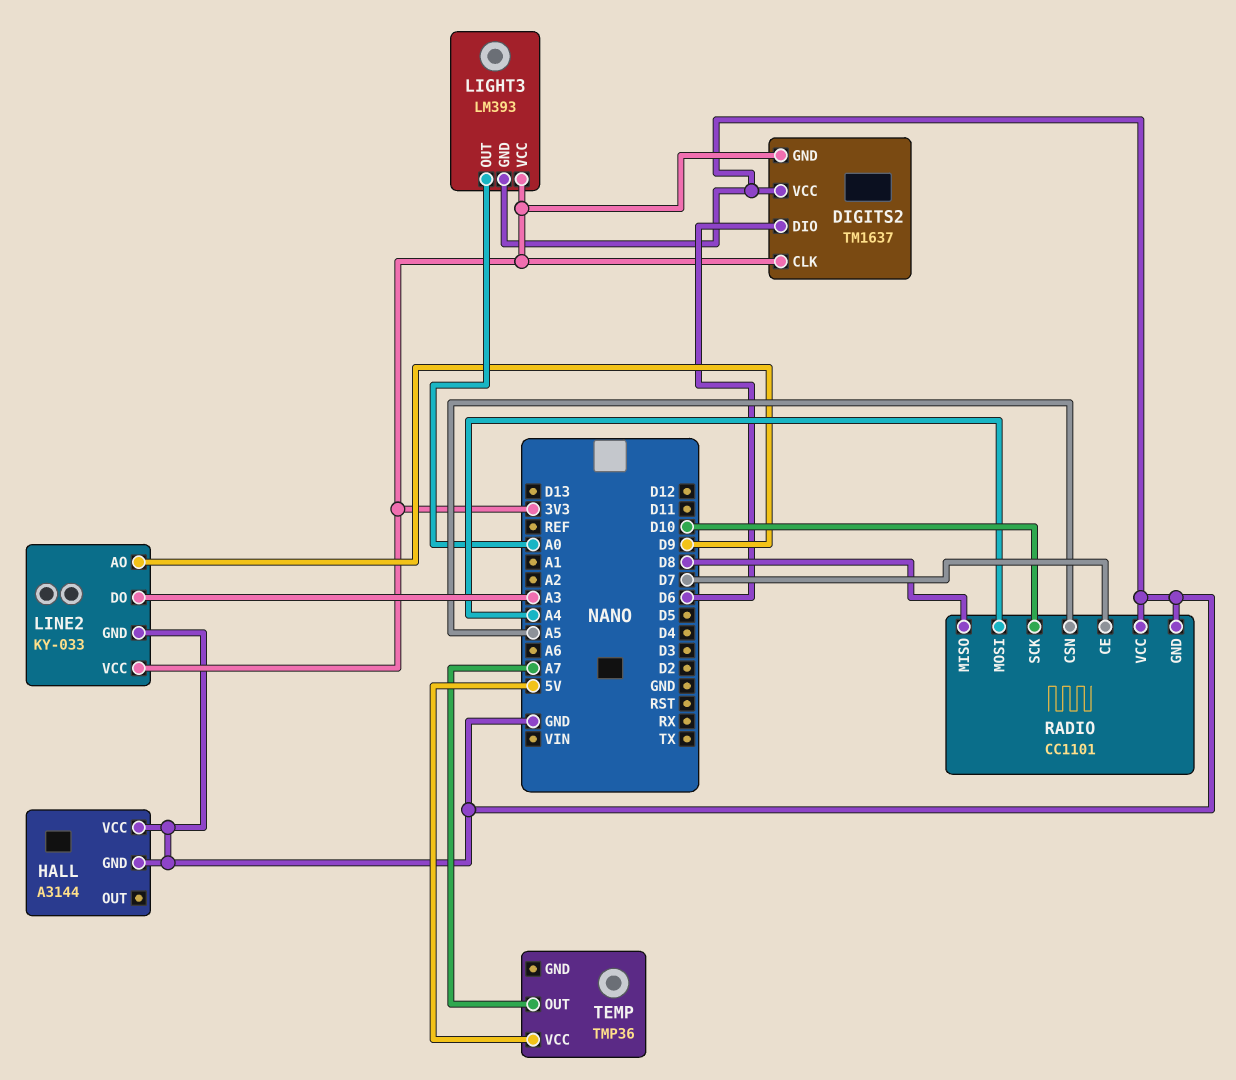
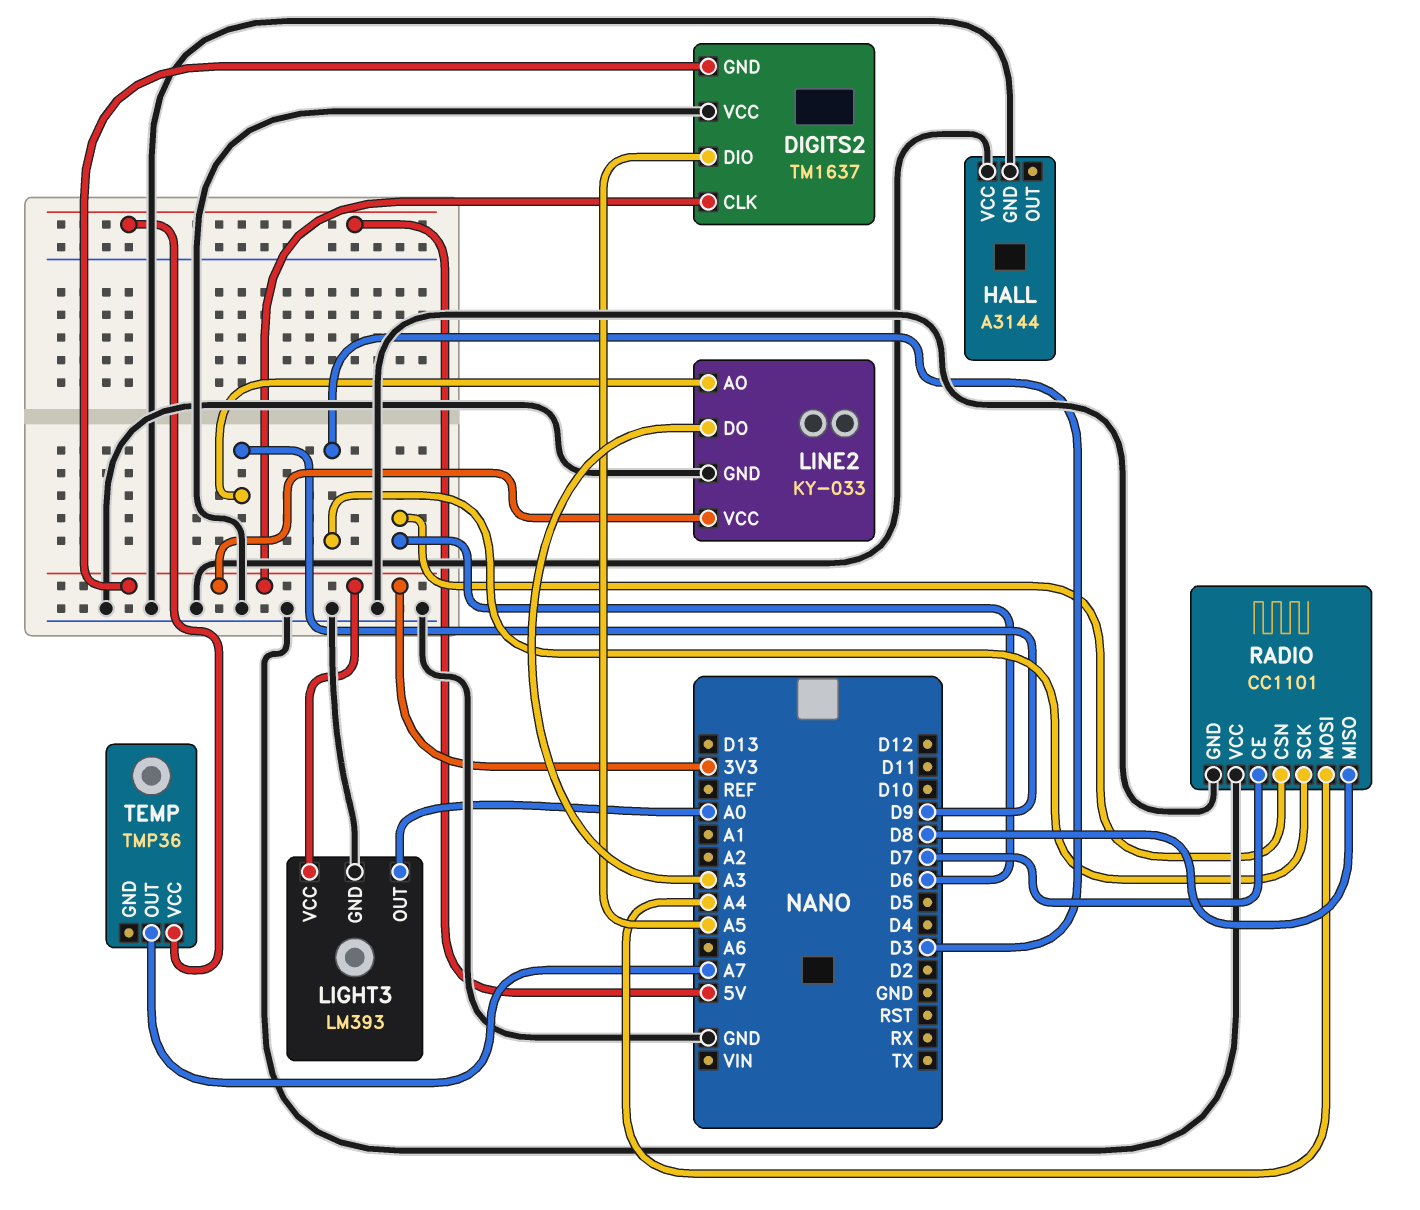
DIGITS2 pin DIO: D6 -> A5
RADIO pin CSN: A5 -> D6
RADIO pin SCK: D10 -> D3

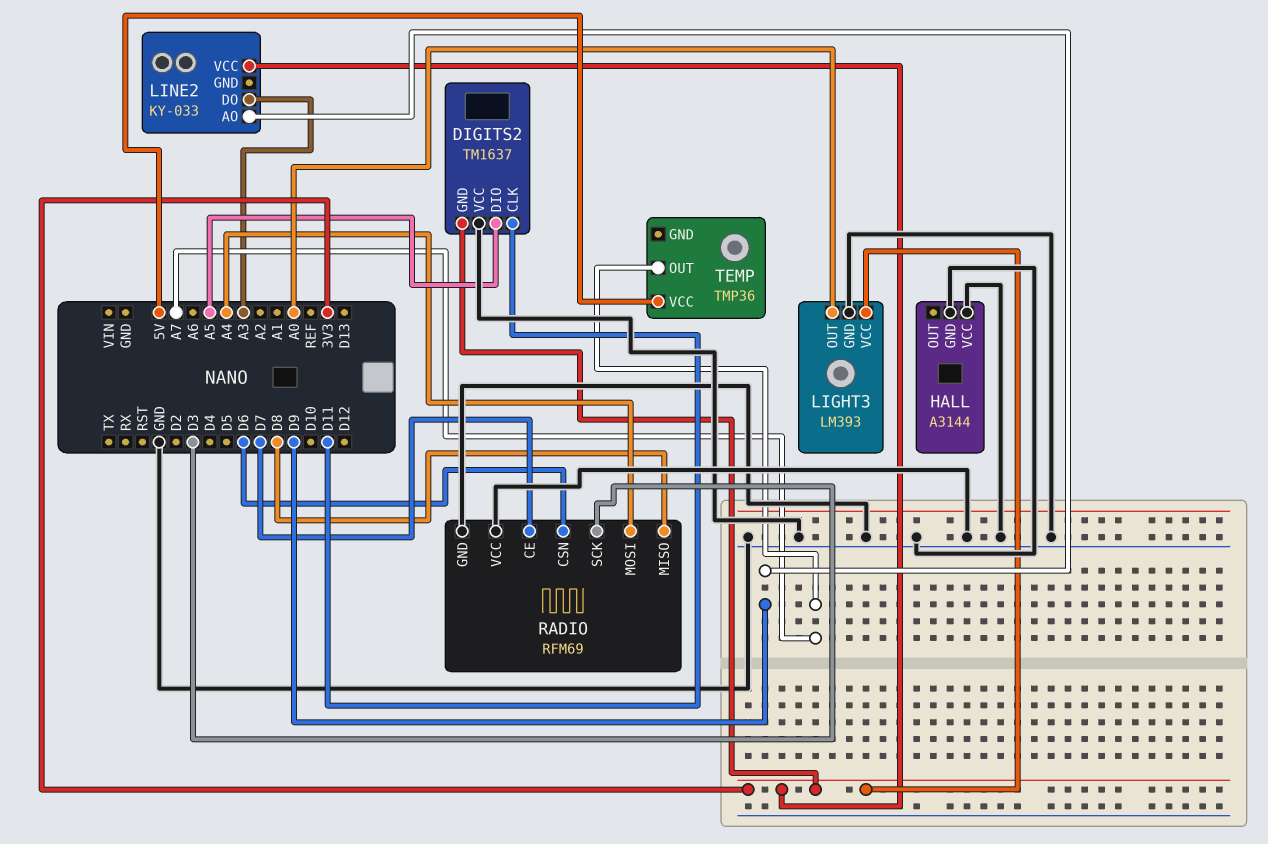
DIGITS2 pin CLK: 3V3 -> D11
LINE2 pin GND: GND -> none
RADIO: CC1101 -> RFM69

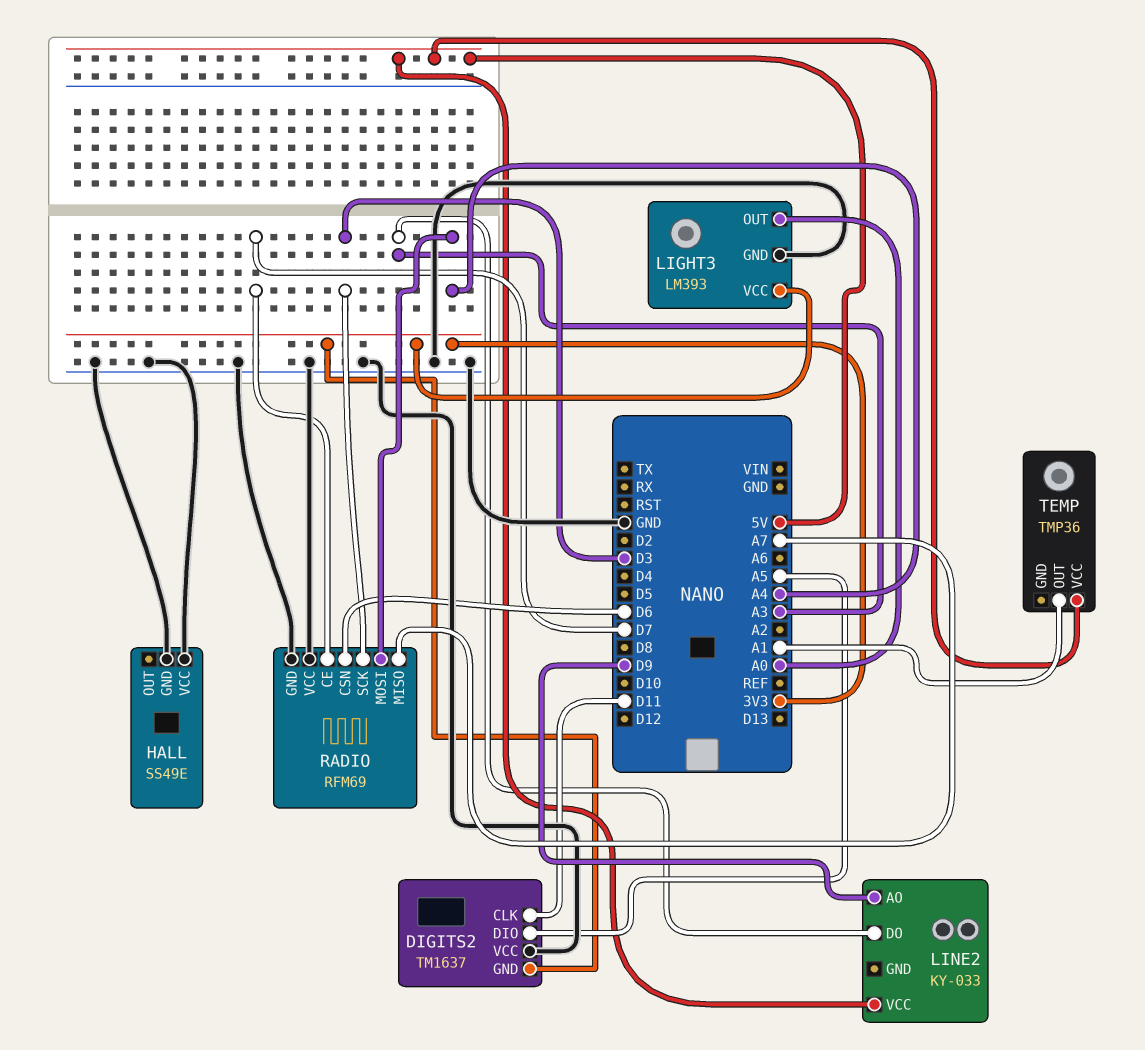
HALL: A3144 -> SS49E
LINE2 pin VCC: 3V3 -> 5V
RADIO pin MISO: D8 -> A7
TEMP pin OUT: A7 -> A1

